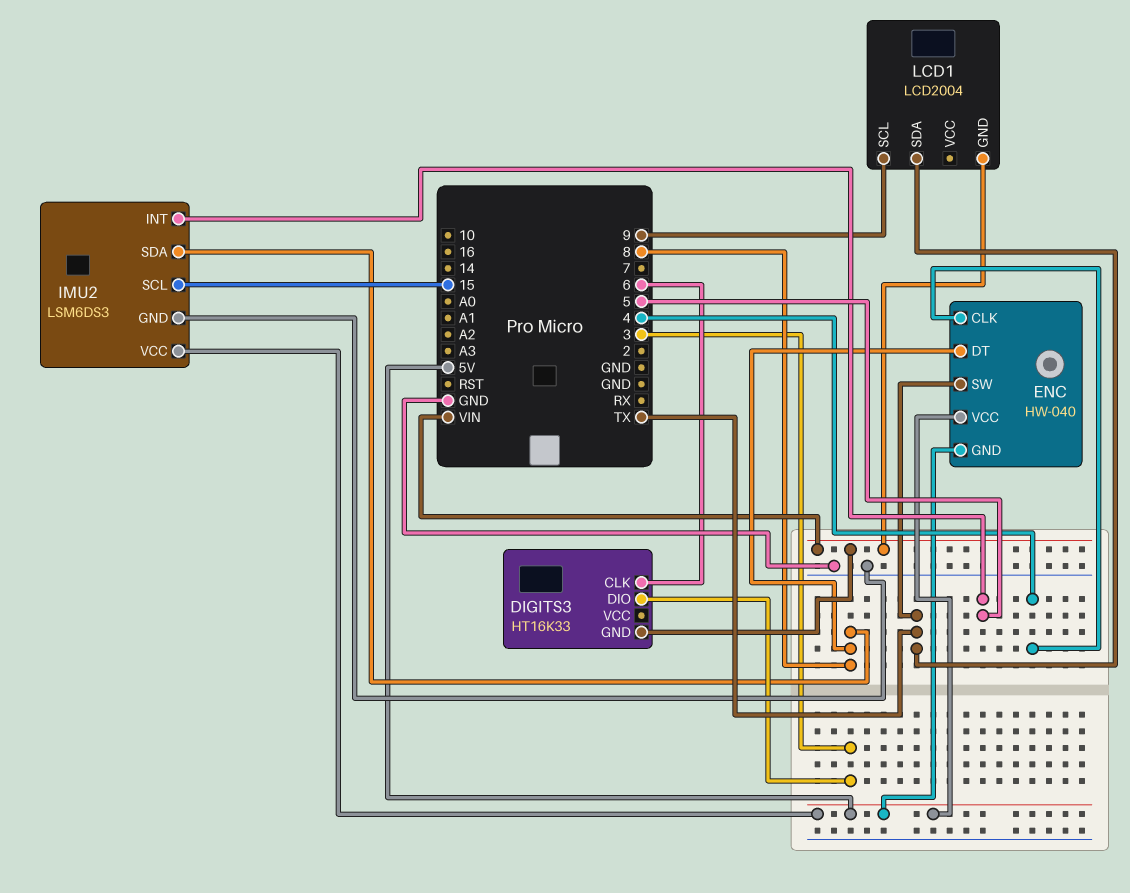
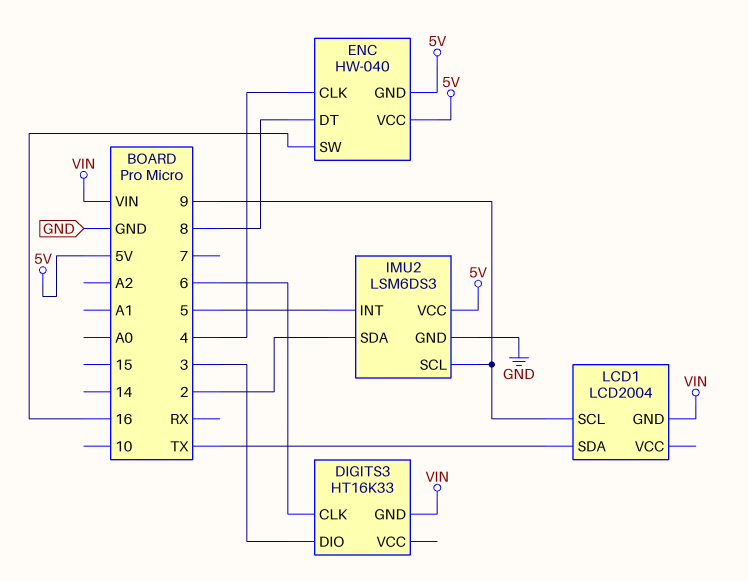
ENC pin SW: TX -> 16
IMU2 pin SCL: 15 -> 9
IMU2 pin SDA: 8 -> 2

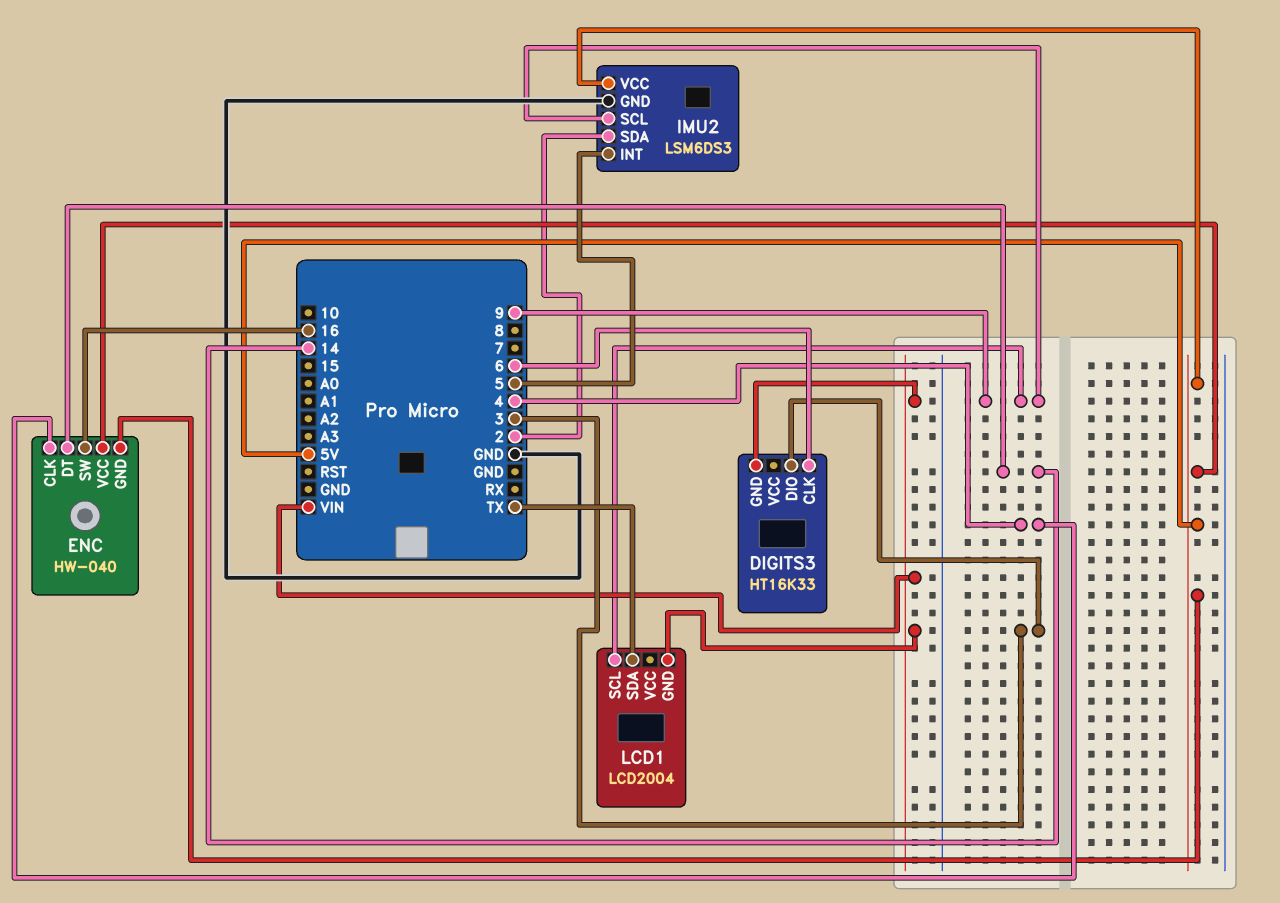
ENC pin DT: 8 -> 14

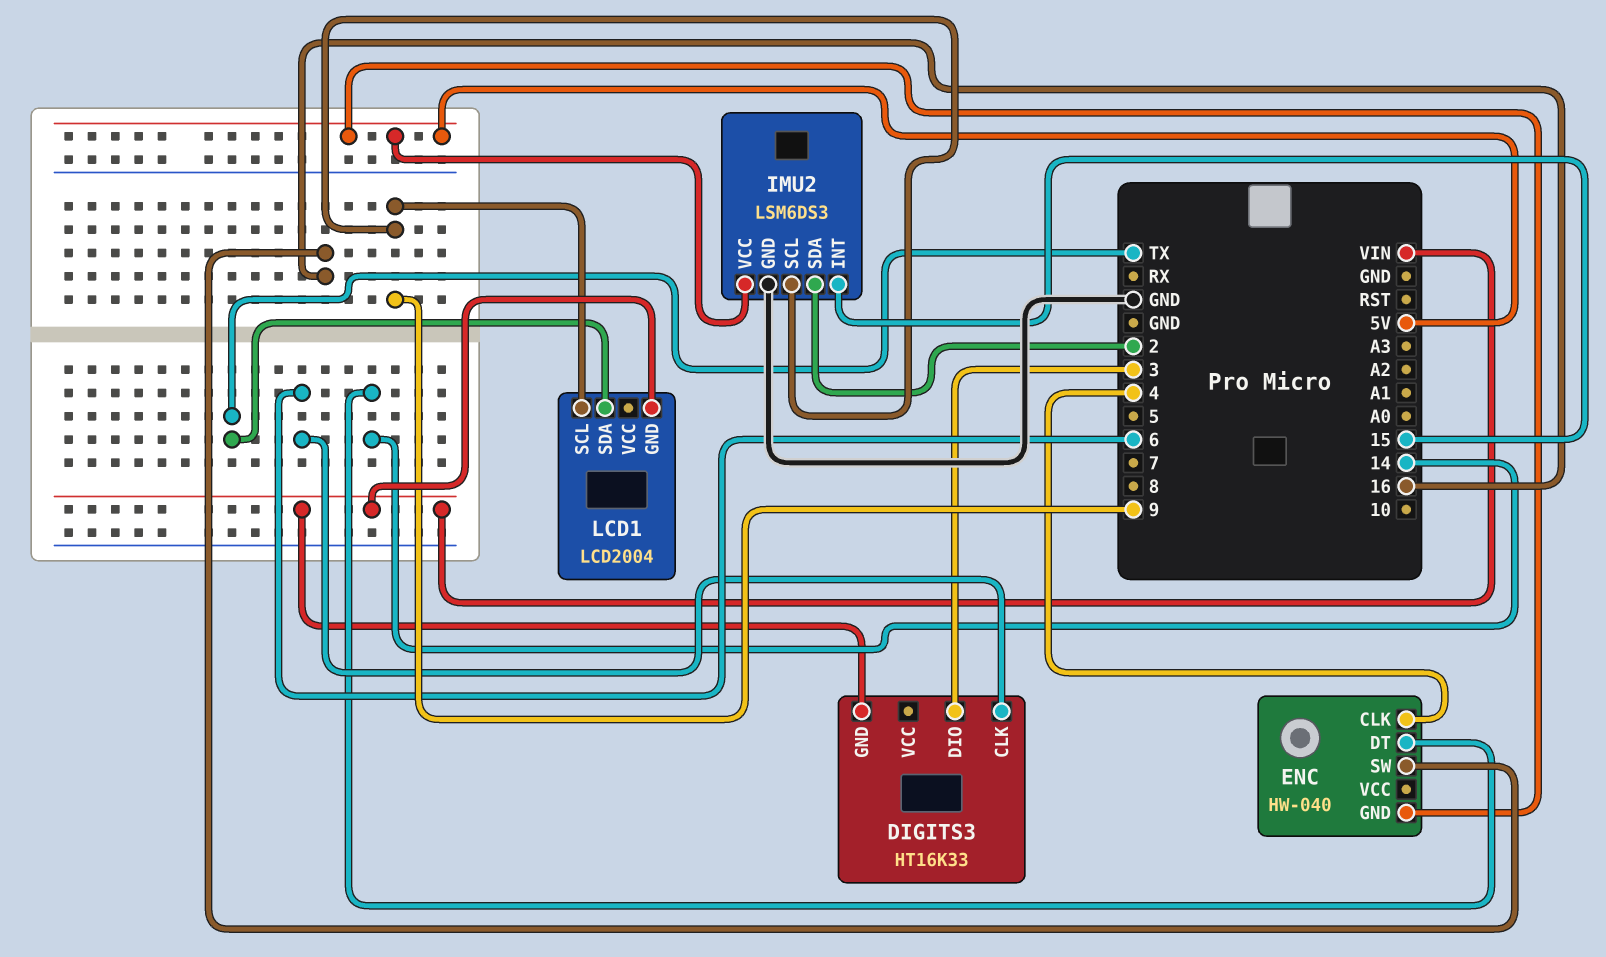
ENC pin VCC: 5V -> none
IMU2 pin INT: 5 -> 15

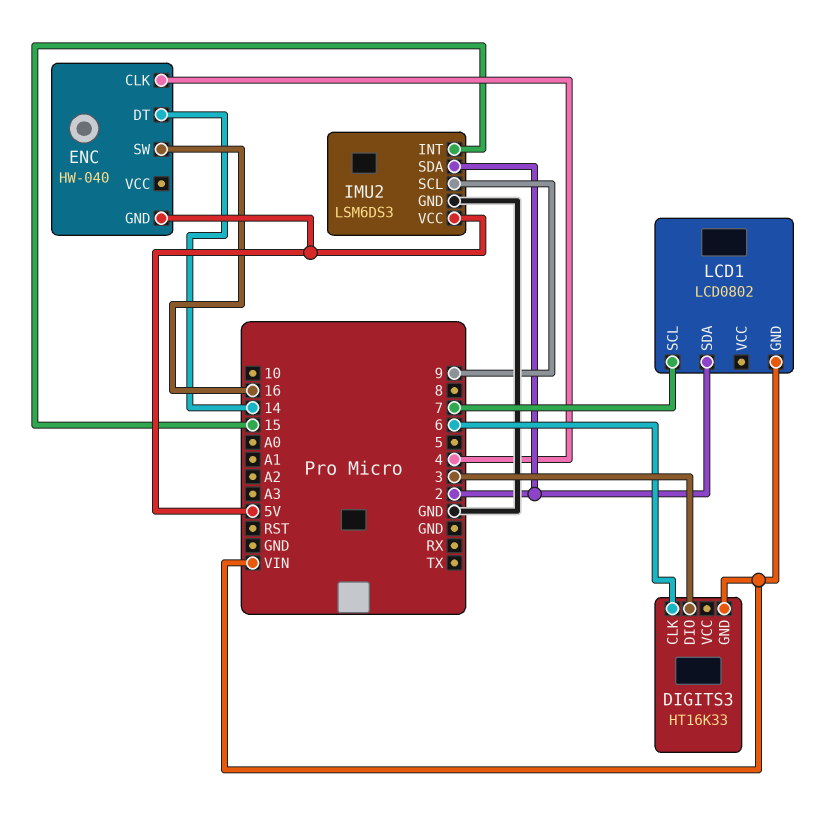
LCD1: LCD2004 -> LCD0802
LCD1 pin SCL: 9 -> 7
LCD1 pin SDA: TX -> 2

